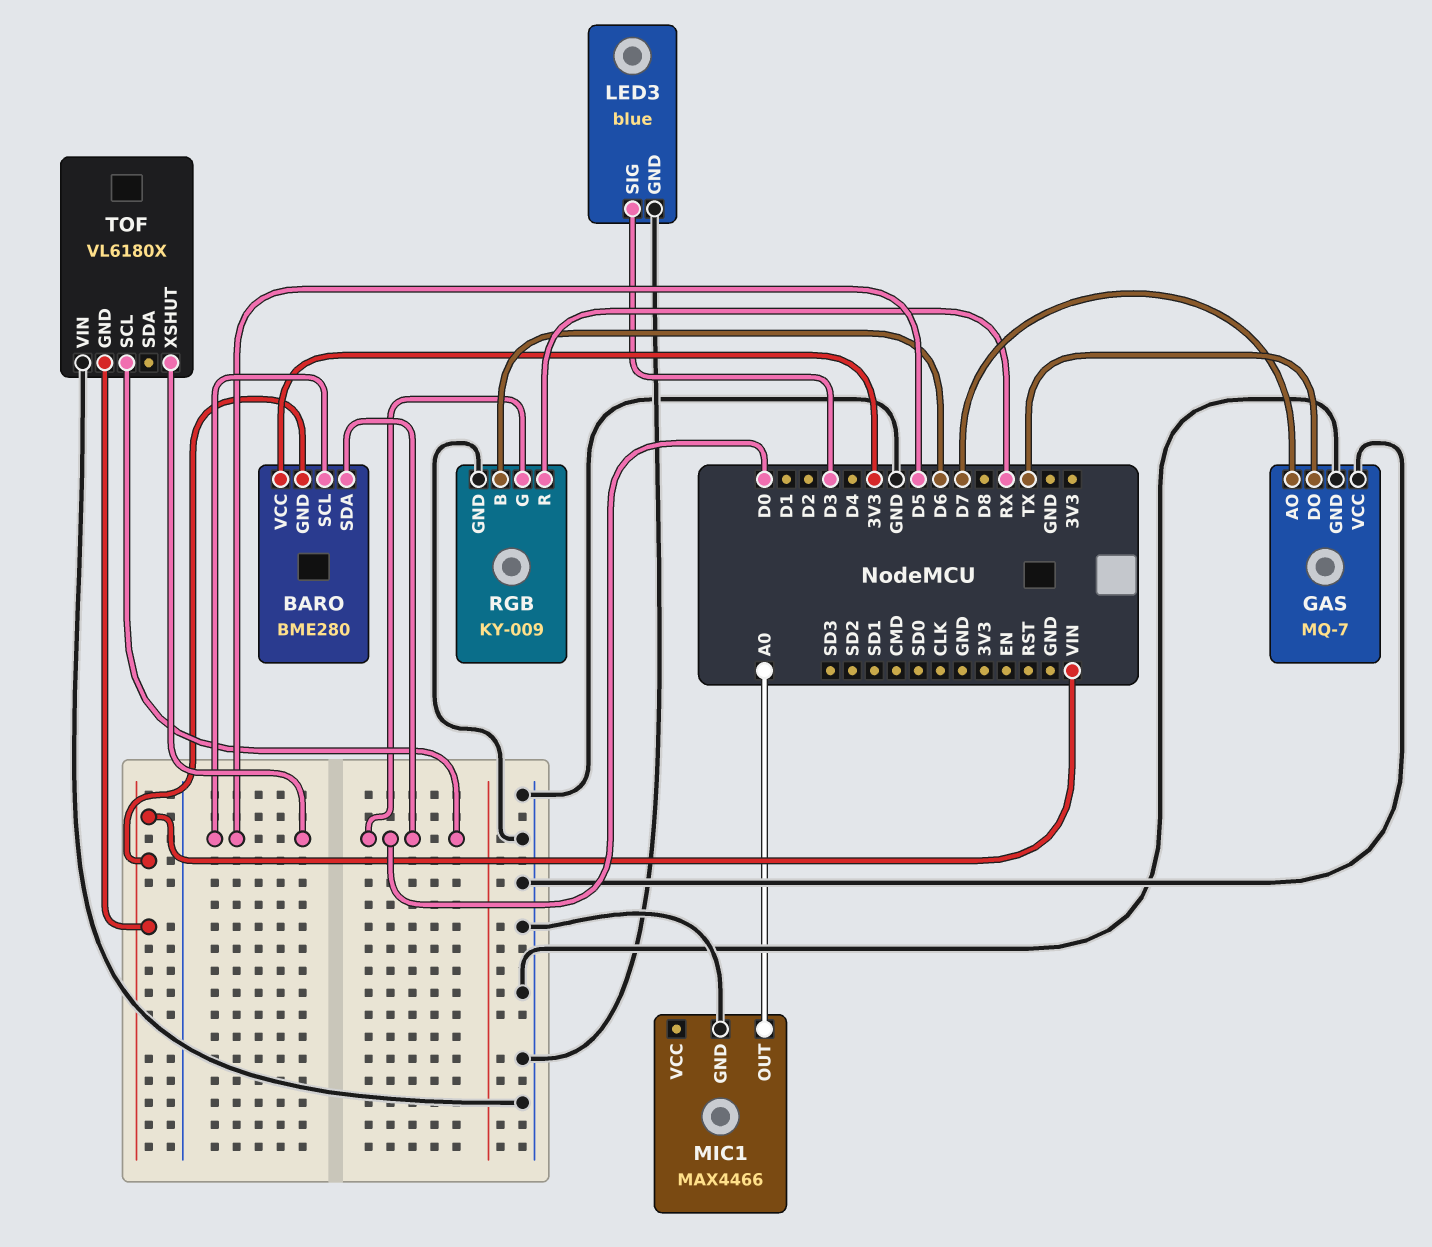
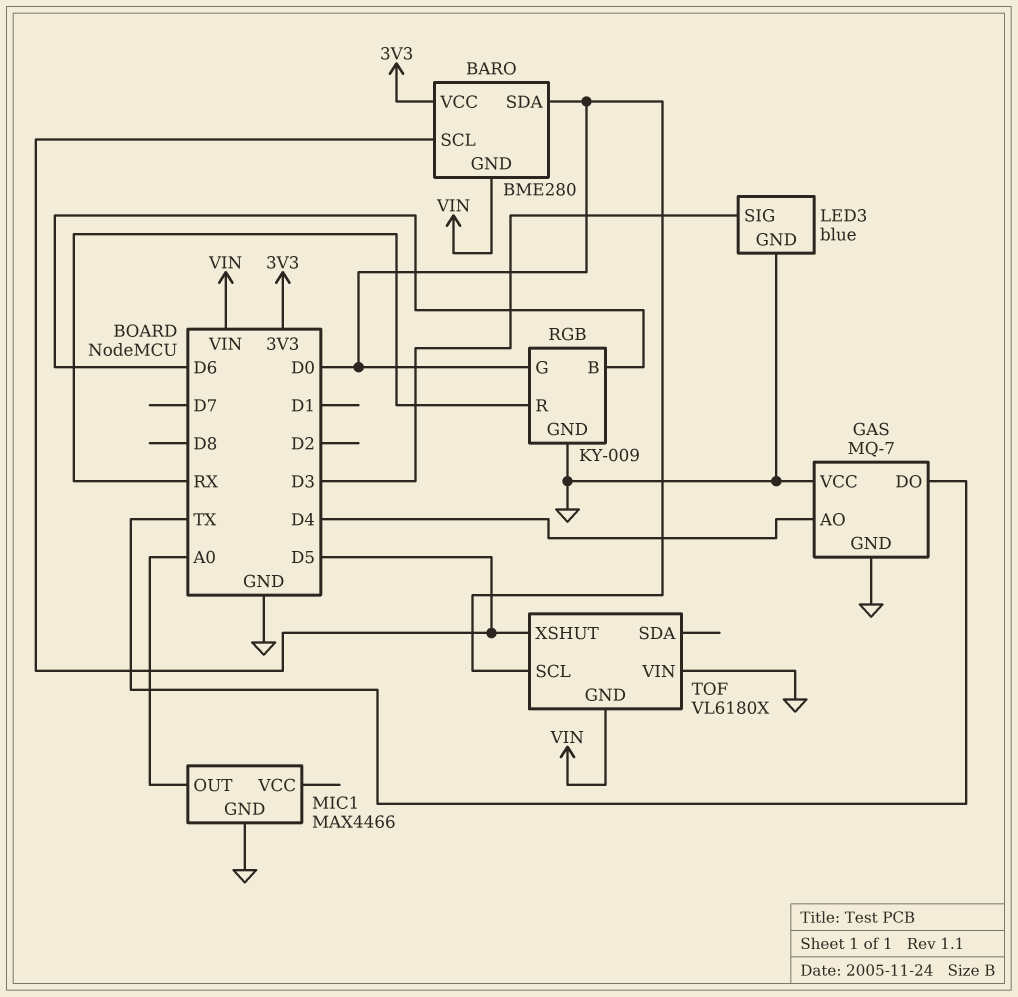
GAS pin AO: D7 -> D4

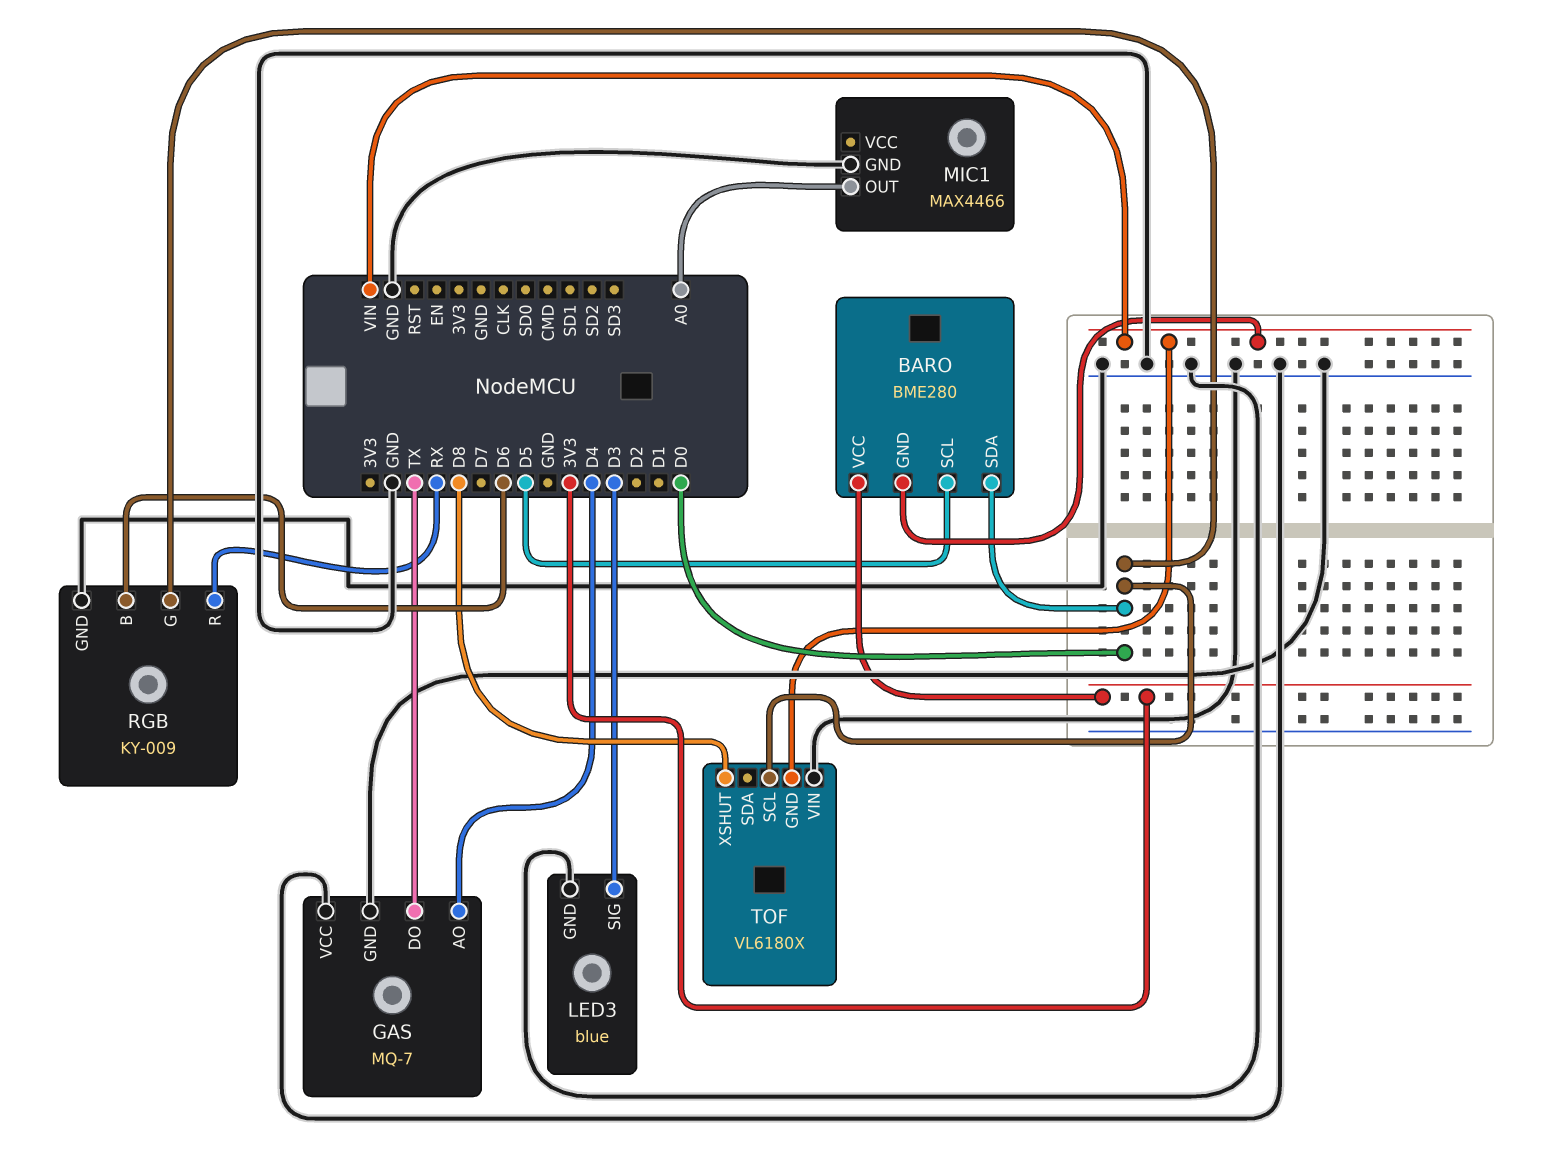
TOF pin XSHUT: D5 -> D8

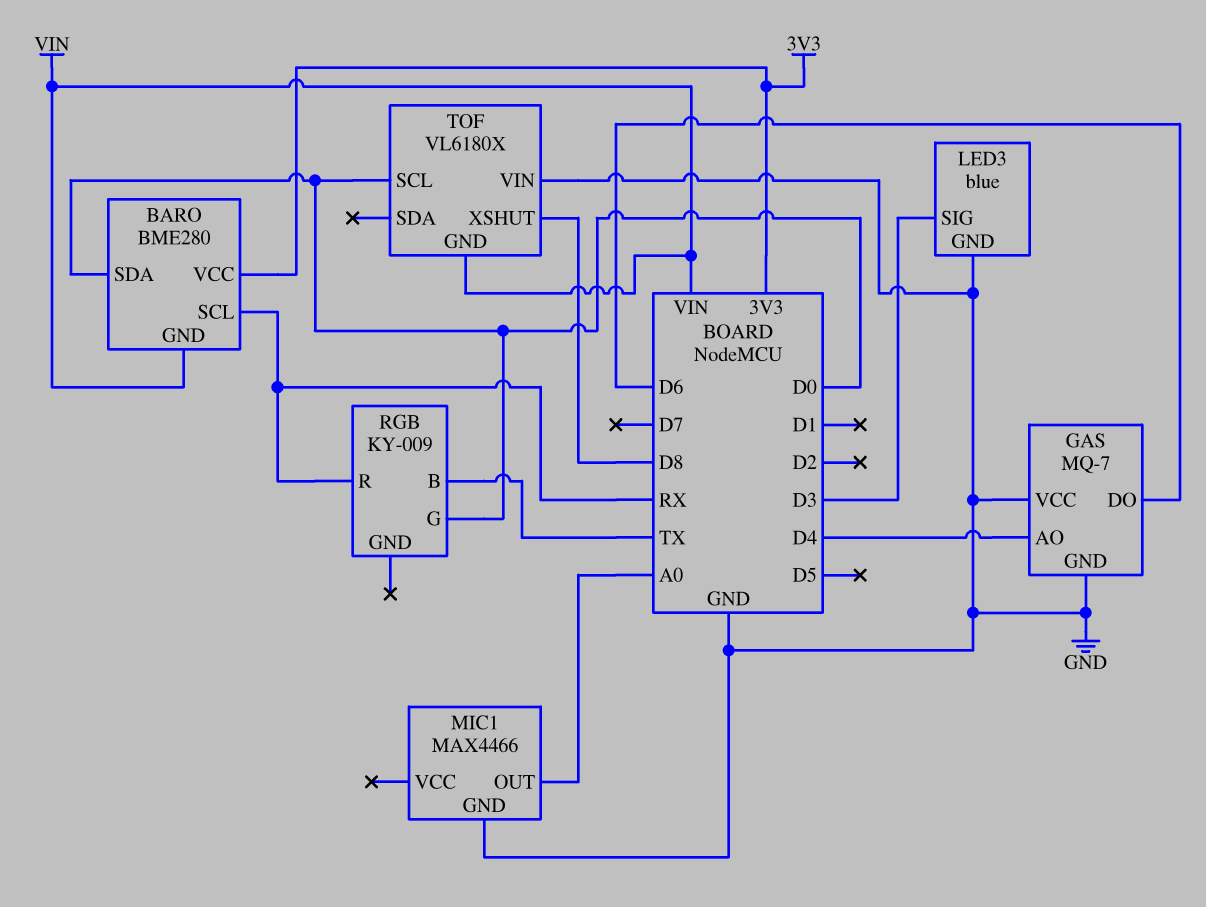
BARO pin SCL: D5 -> RX
GAS pin DO: TX -> D6
RGB pin B: D6 -> TX
RGB pin GND: GND -> none

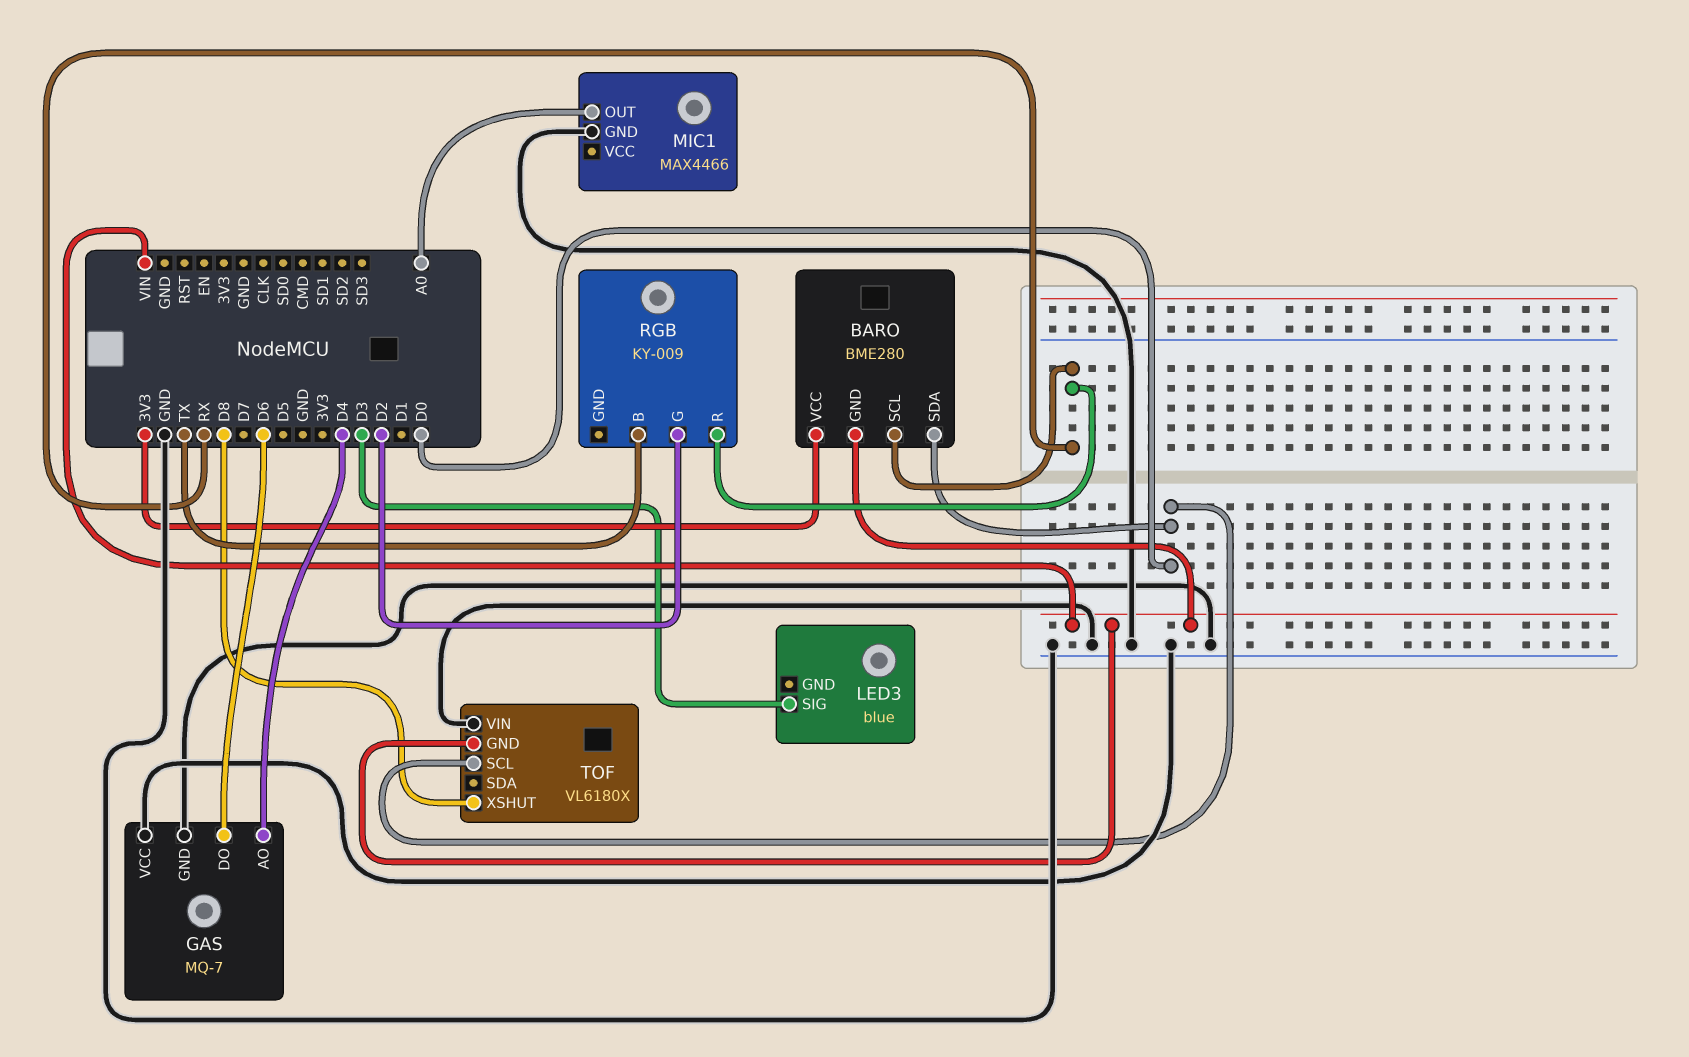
LED3 pin GND: GND -> none
RGB pin G: D0 -> D2

